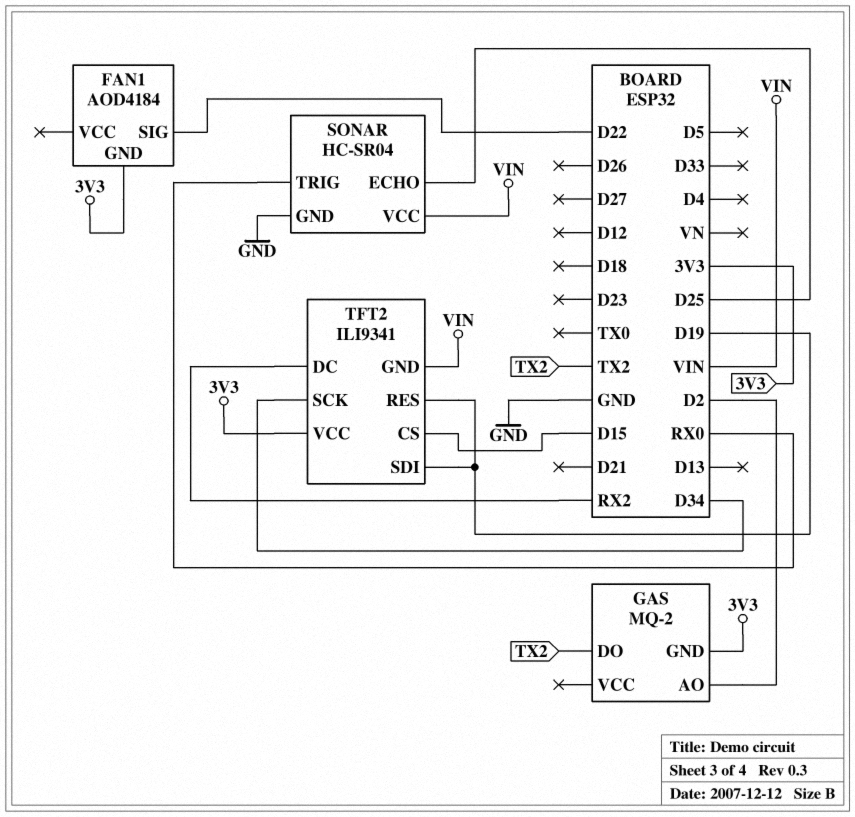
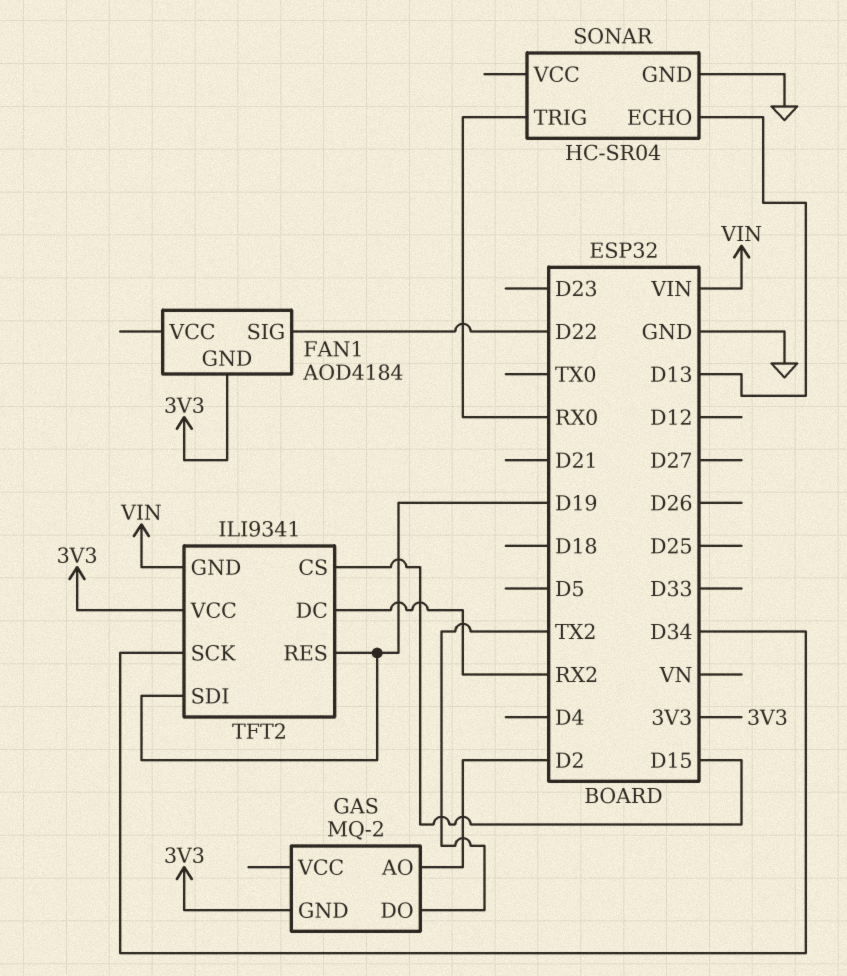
SONAR pin ECHO: D25 -> D13
SONAR pin VCC: VIN -> none

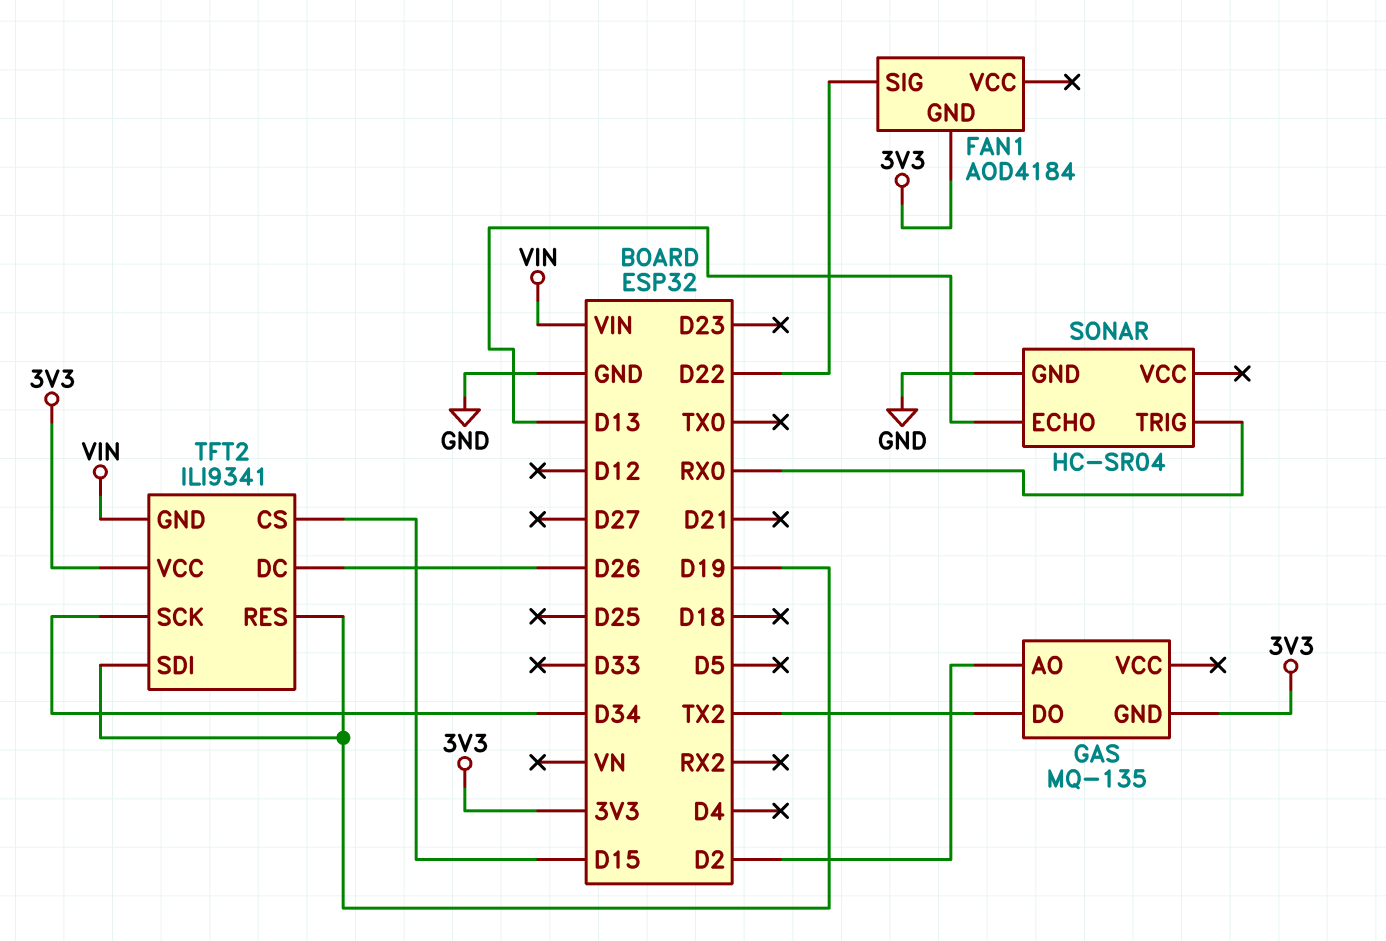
GAS: MQ-2 -> MQ-135
TFT2 pin DC: RX2 -> D26

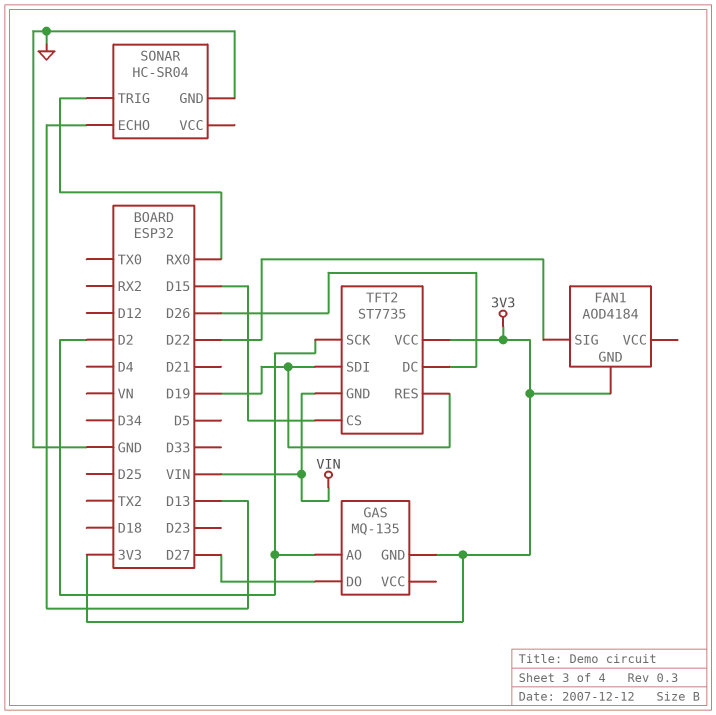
GAS pin DO: TX2 -> D27
TFT2: ILI9341 -> ST7735
TFT2 pin SCK: D34 -> D2

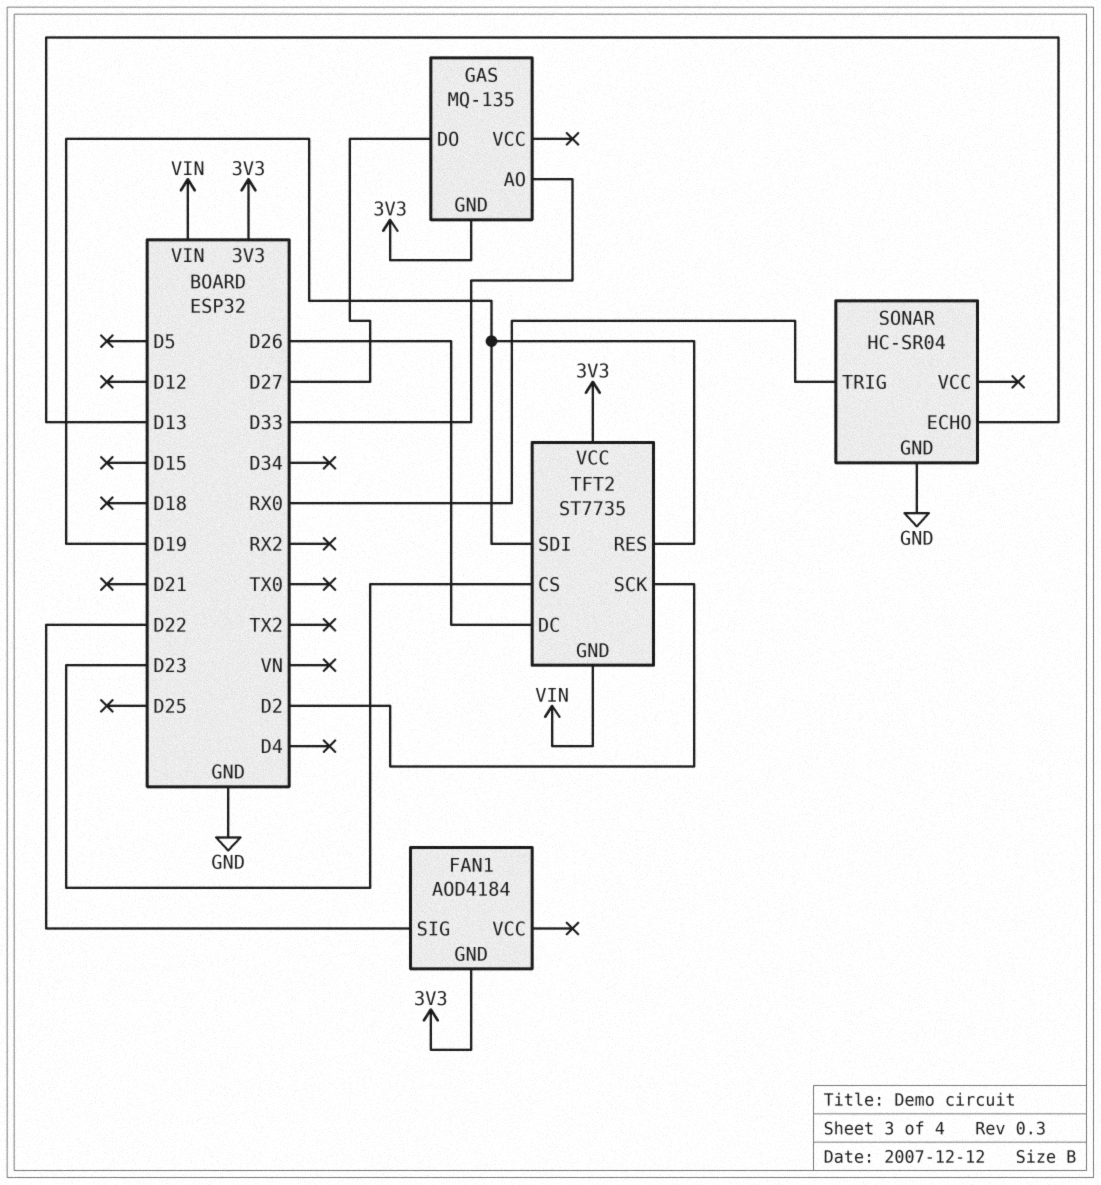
GAS pin AO: D2 -> D33
TFT2 pin CS: D15 -> D23

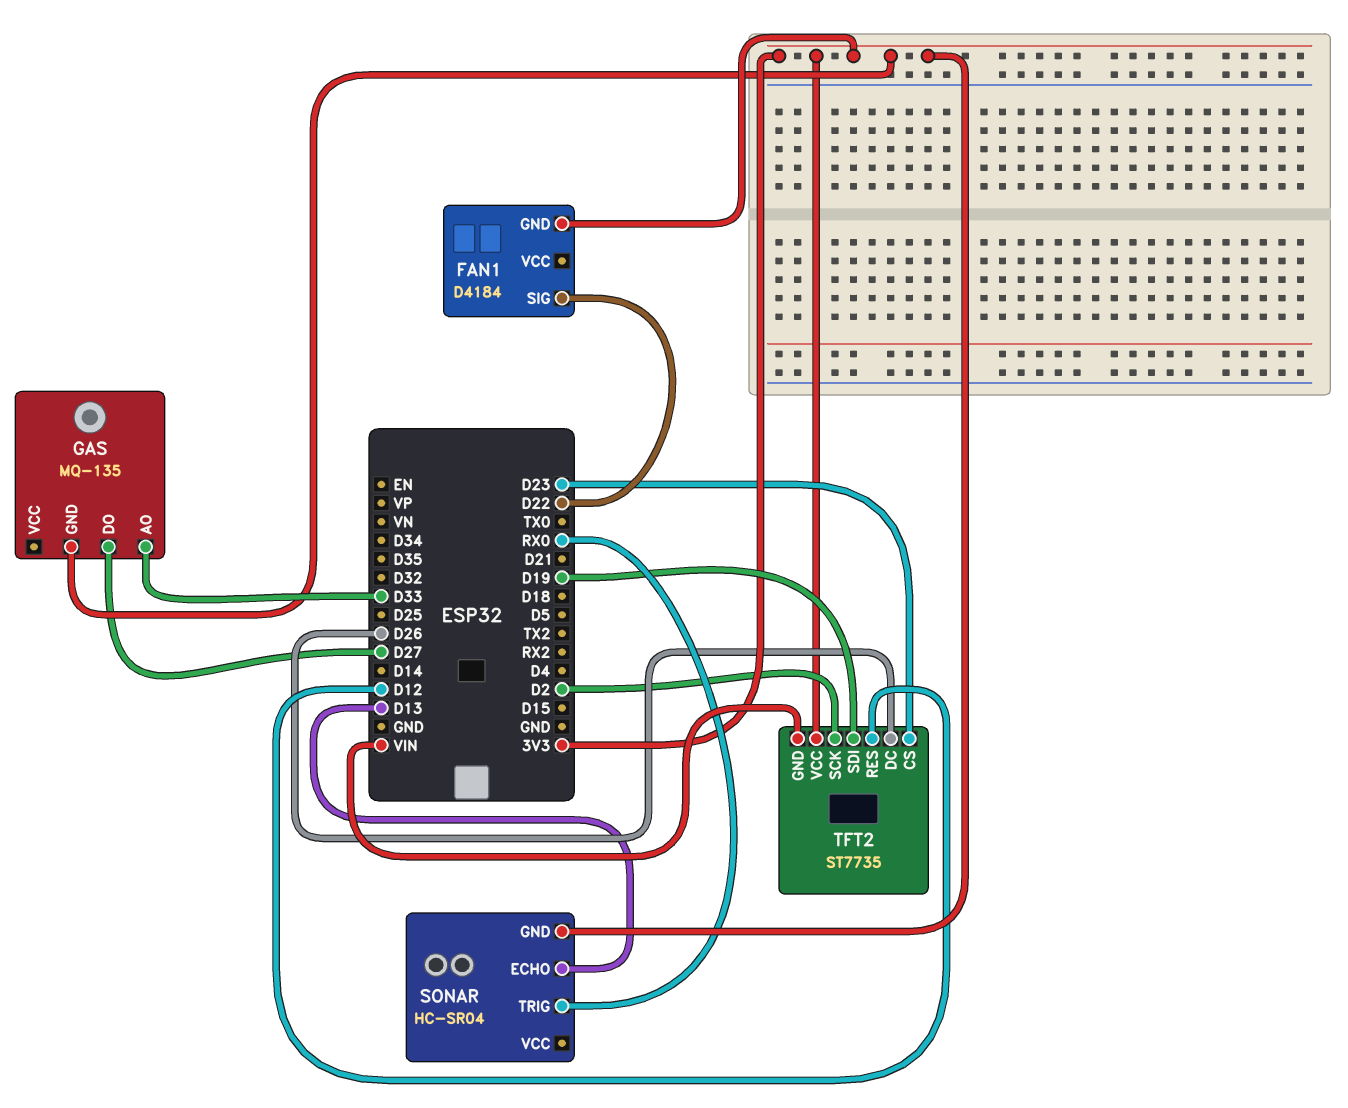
FAN1: AOD4184 -> D4184
SONAR pin GND: GND -> 3V3
TFT2 pin RES: D19 -> D12

